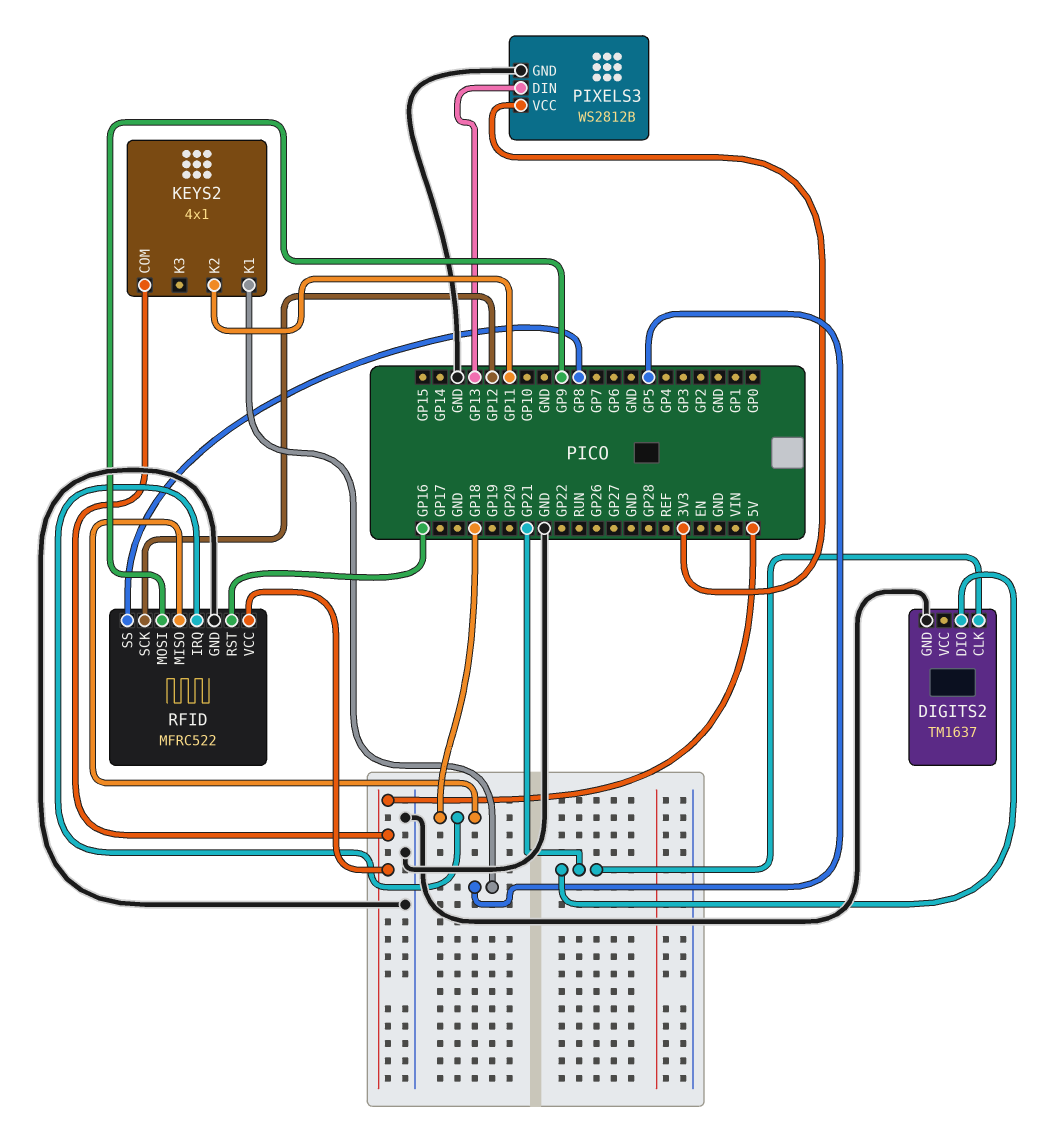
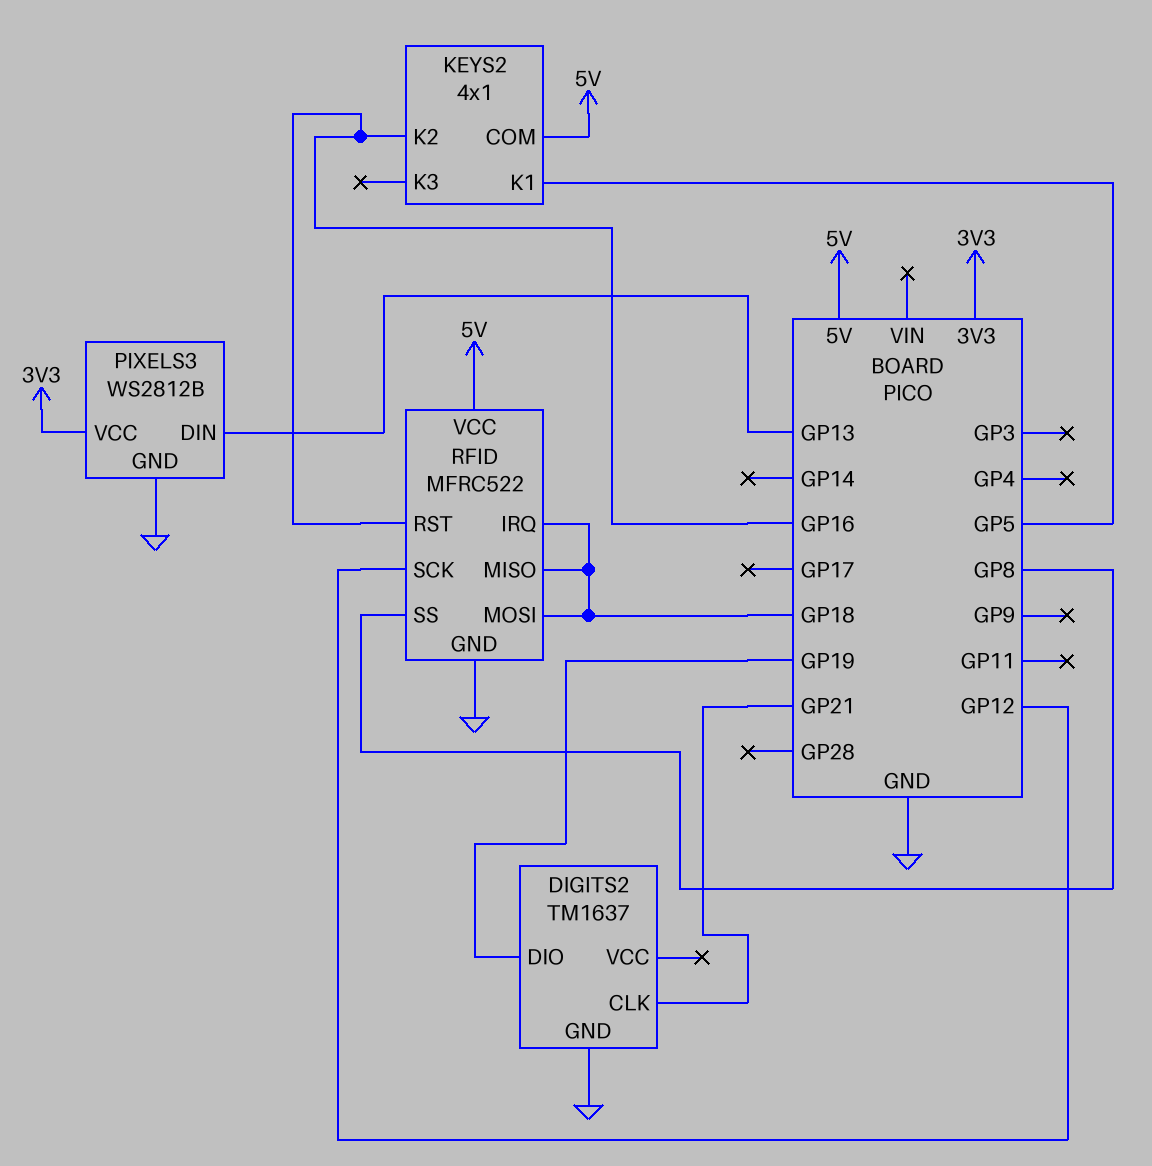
DIGITS2 pin DIO: GP21 -> GP19
KEYS2 pin K2: GP11 -> GP16
RFID pin MOSI: GP9 -> GP18

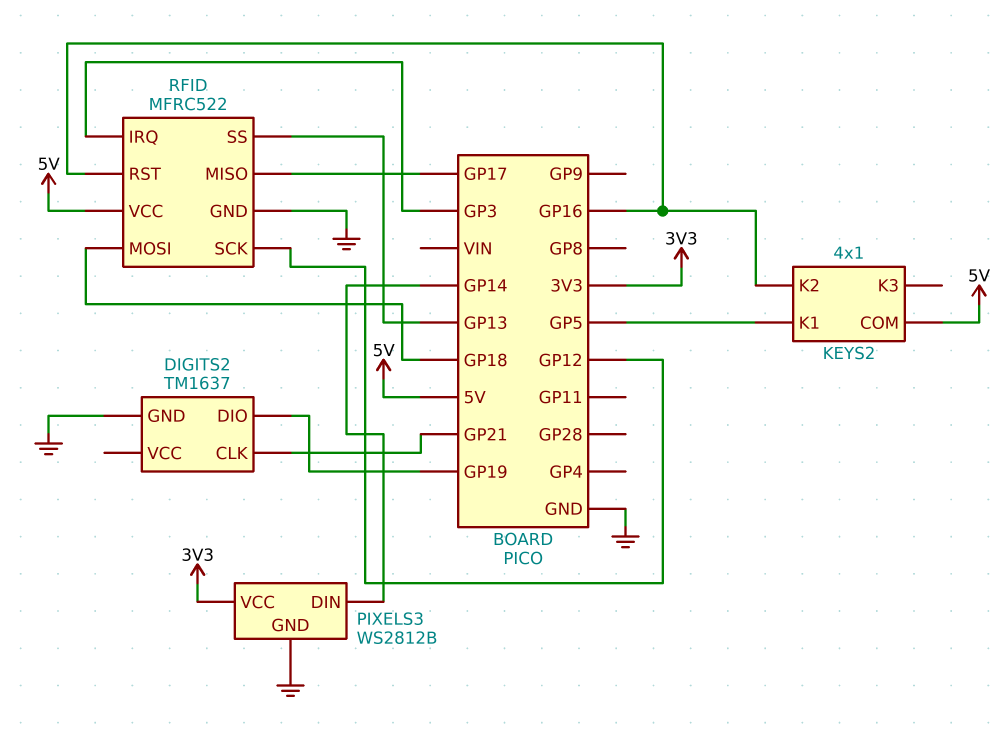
PIXELS3 pin DIN: GP13 -> GP14
RFID pin IRQ: GP18 -> GP3
RFID pin MISO: GP18 -> GP17
RFID pin SS: GP8 -> GP13

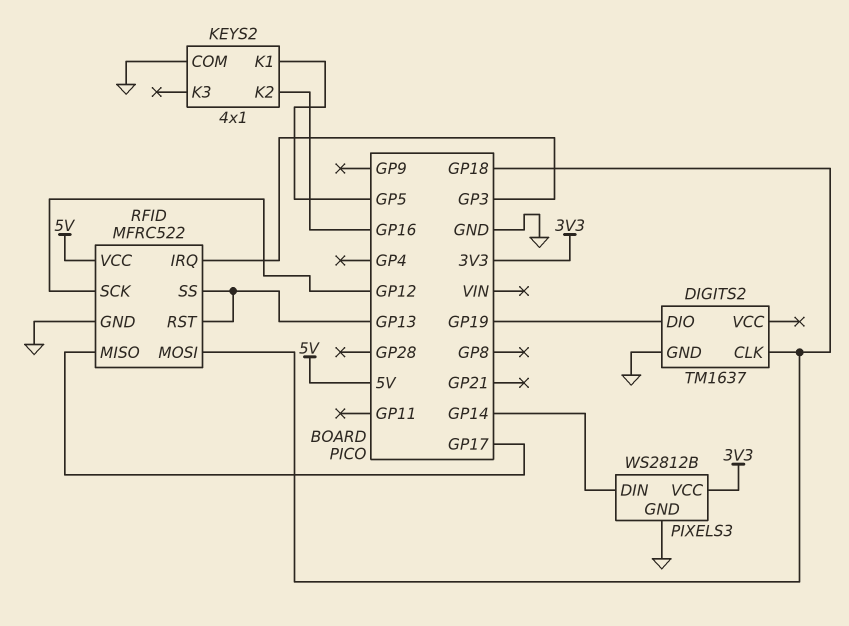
DIGITS2 pin CLK: GP21 -> GP18
KEYS2 pin COM: 5V -> GND
RFID pin RST: GP16 -> GP13

